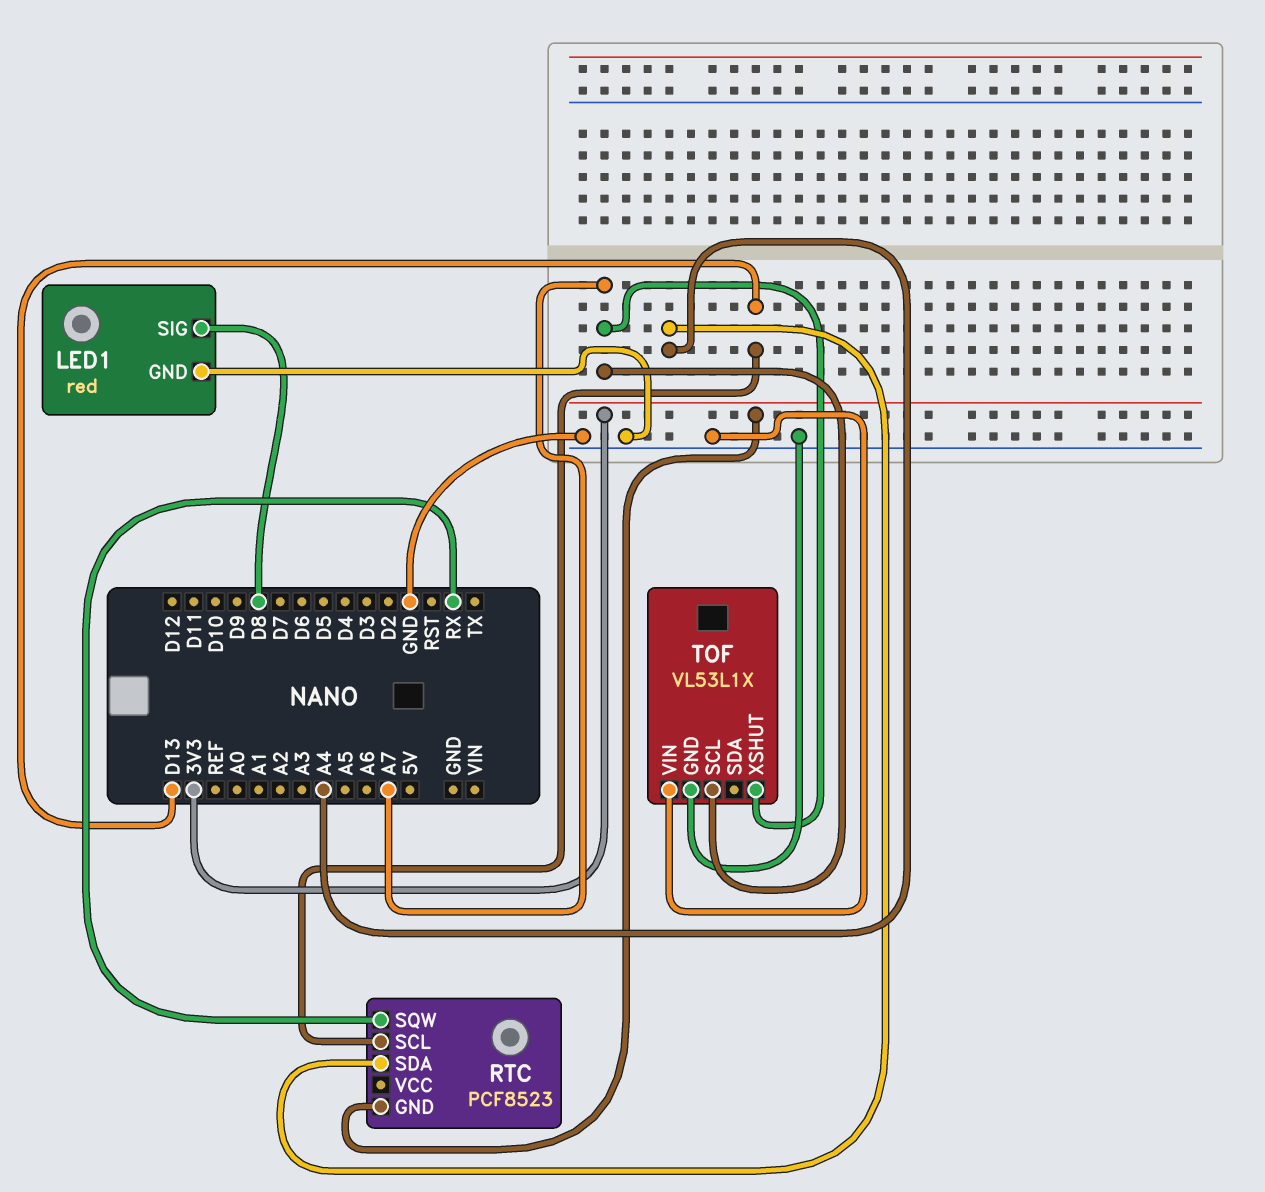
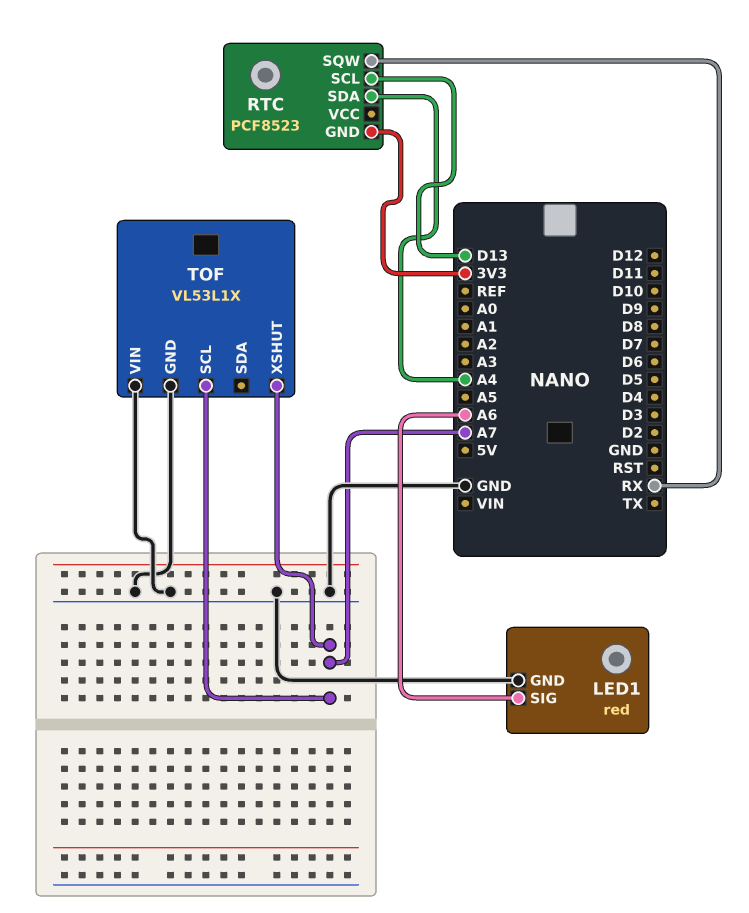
LED1 pin SIG: D8 -> A6

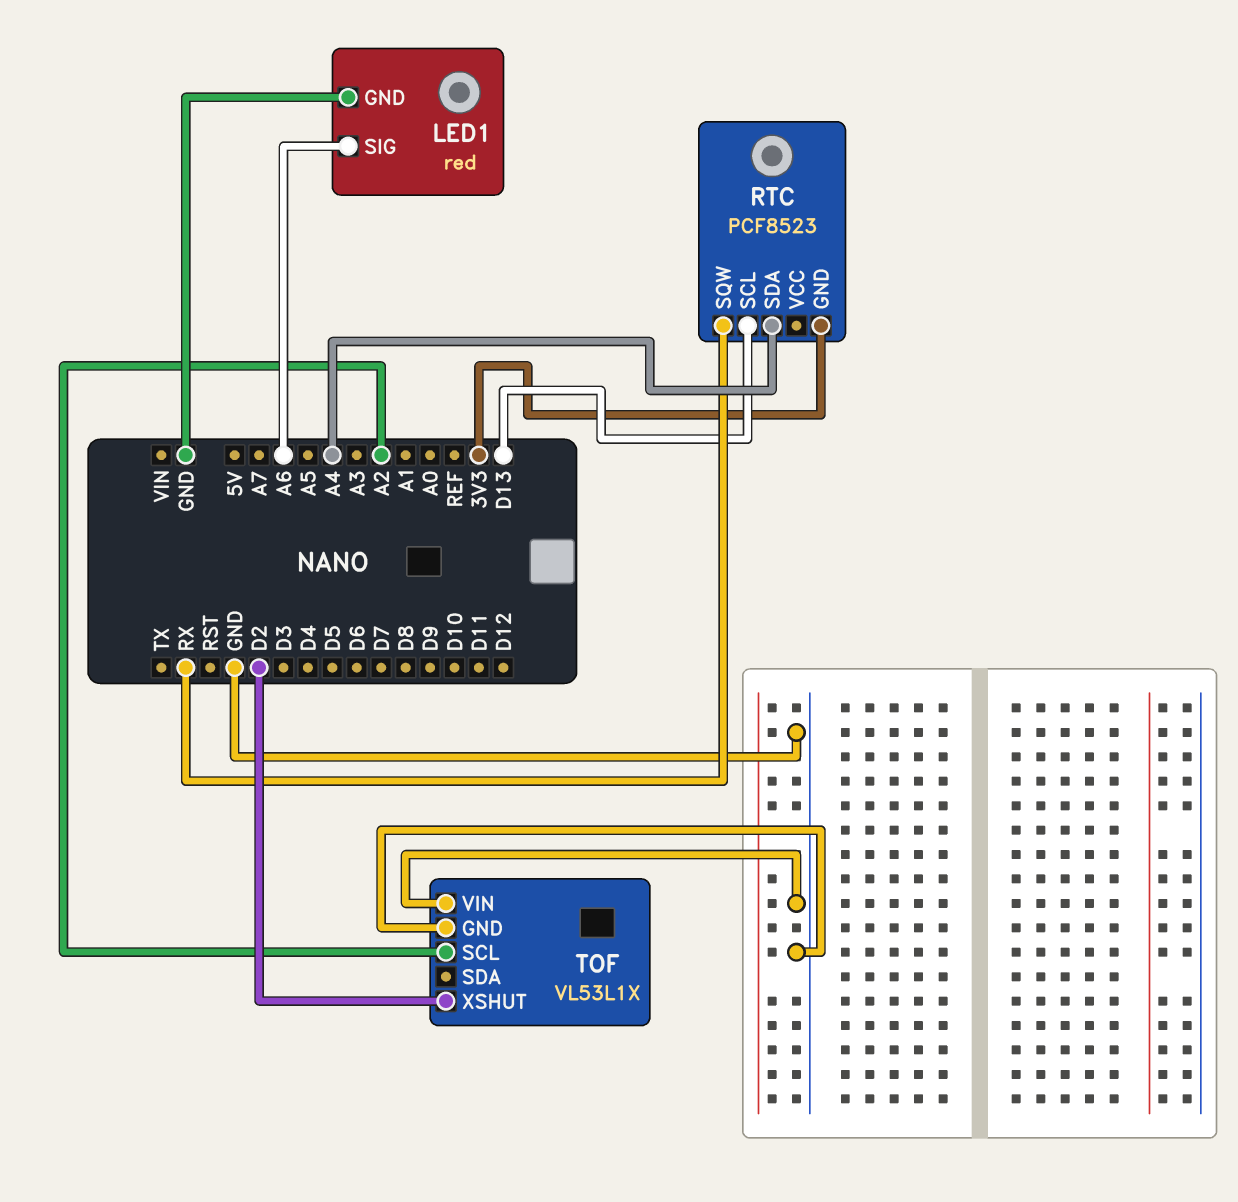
TOF pin SCL: A7 -> A2
TOF pin XSHUT: A7 -> D2

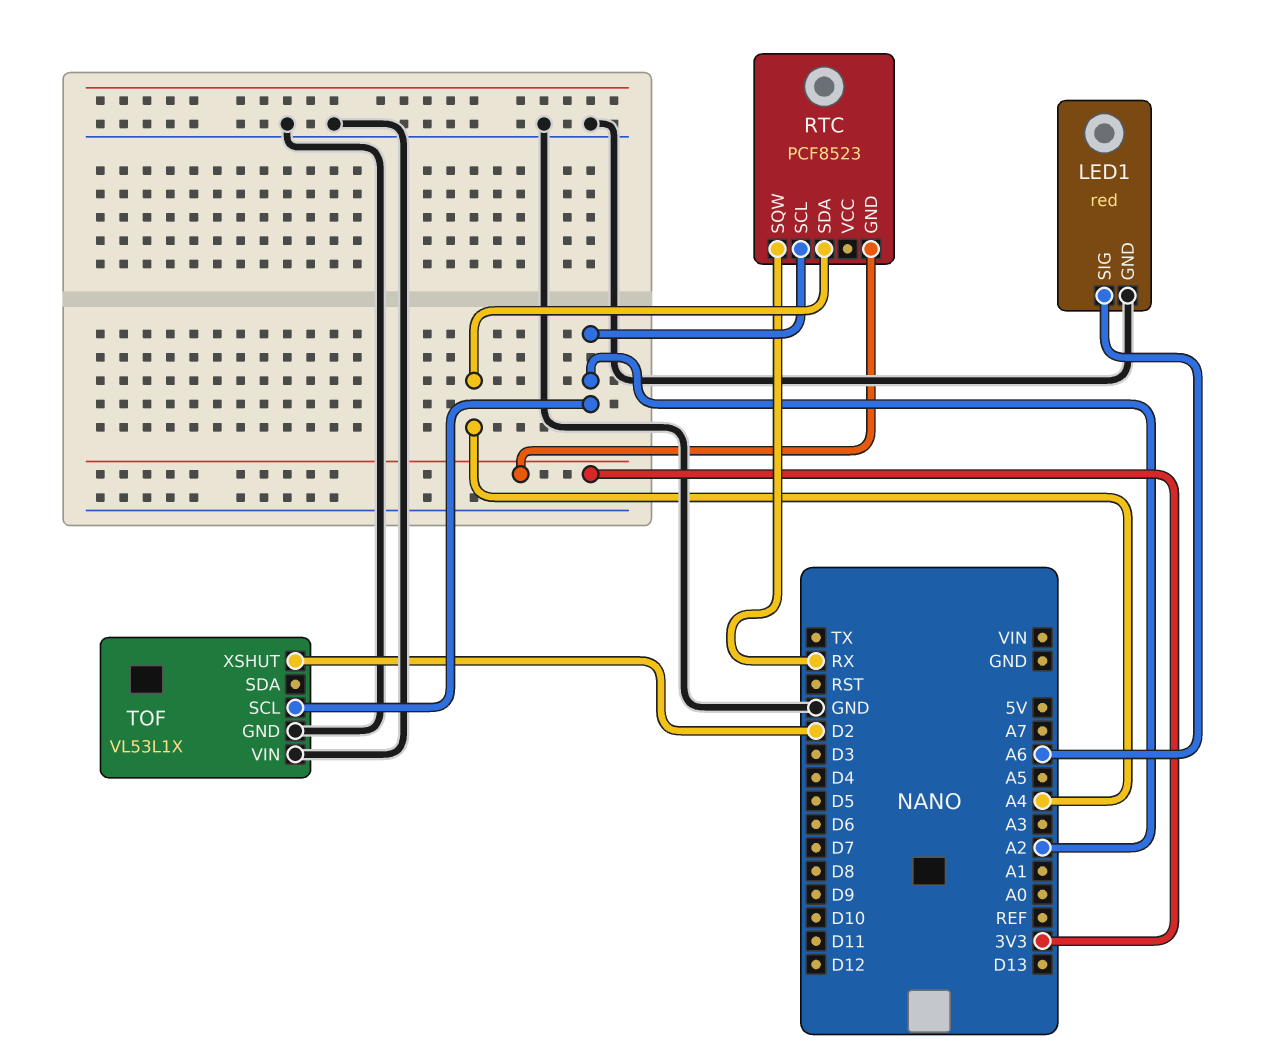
RTC pin SCL: D13 -> A2

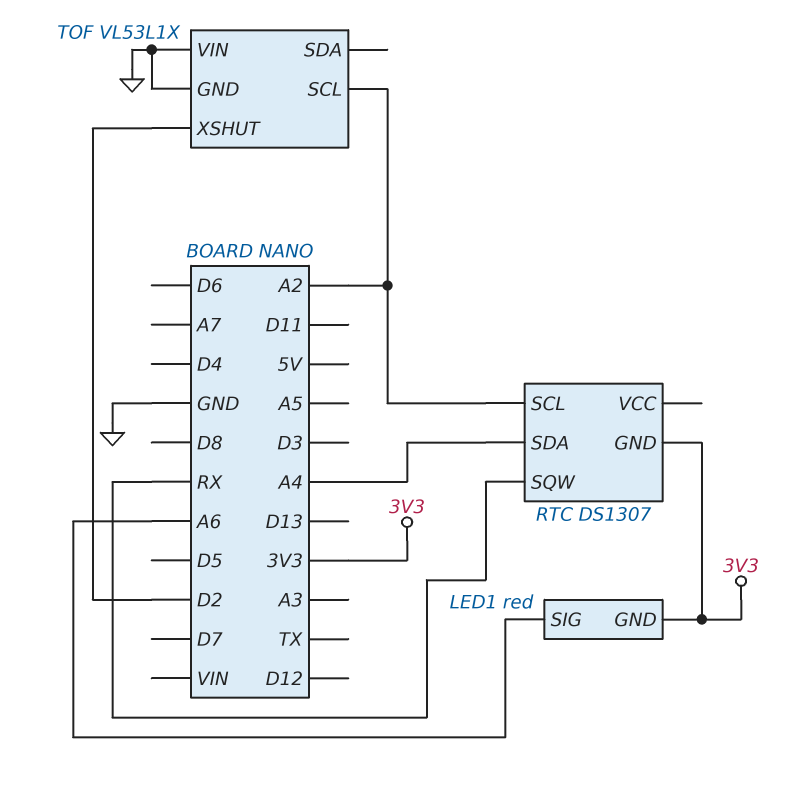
LED1 pin GND: GND -> 3V3
RTC: PCF8523 -> DS1307

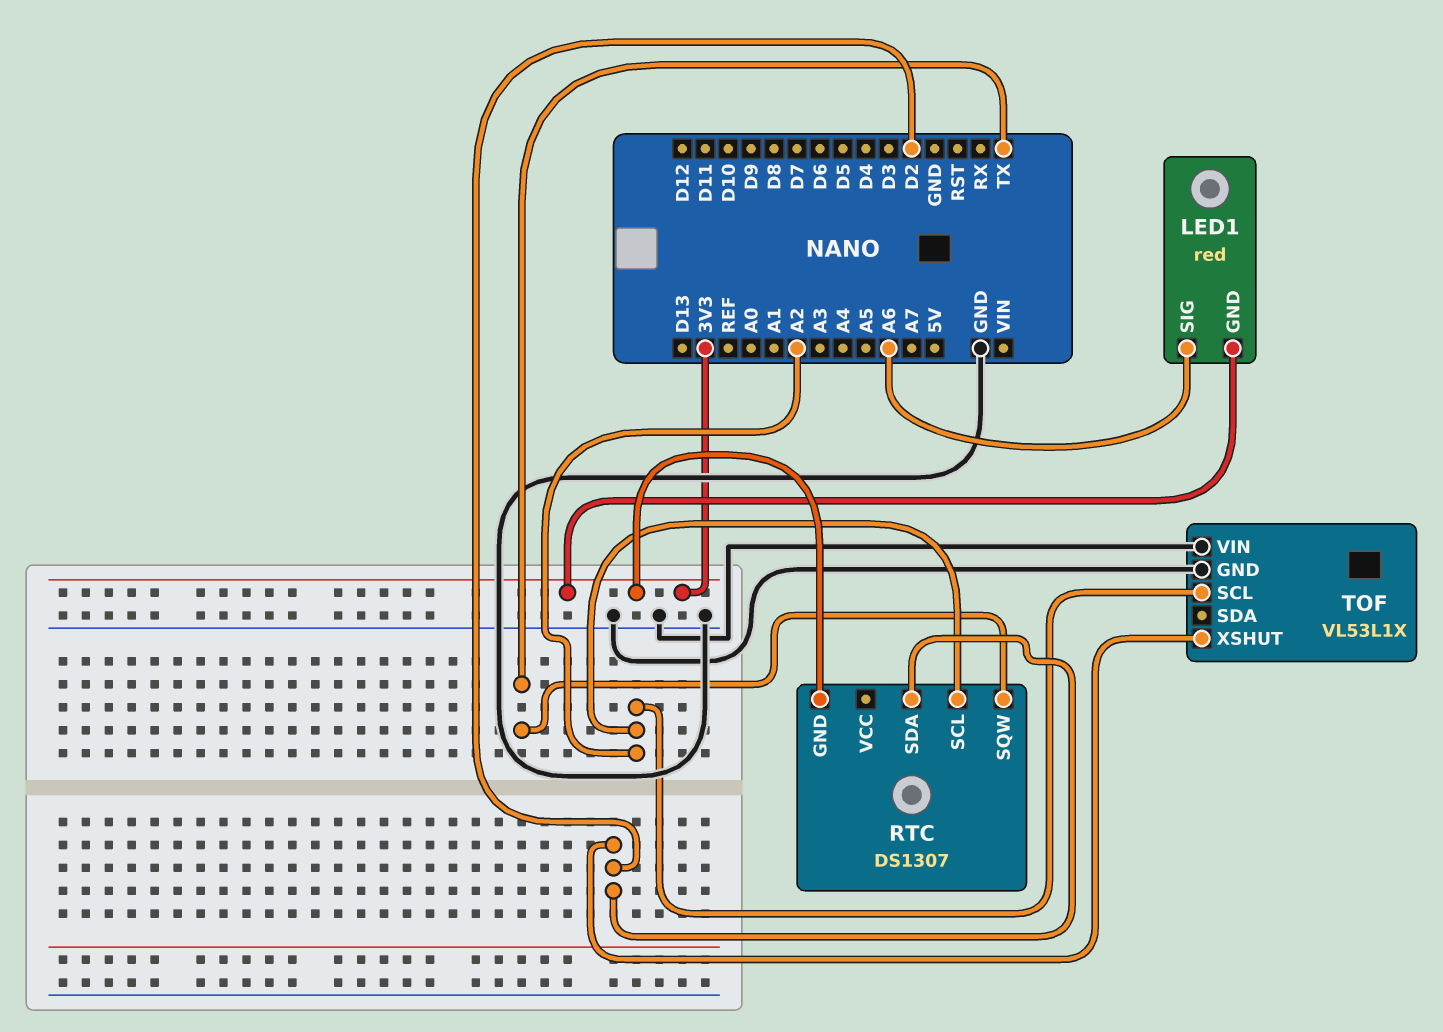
RTC pin SDA: A4 -> D2
RTC pin SQW: RX -> TX

